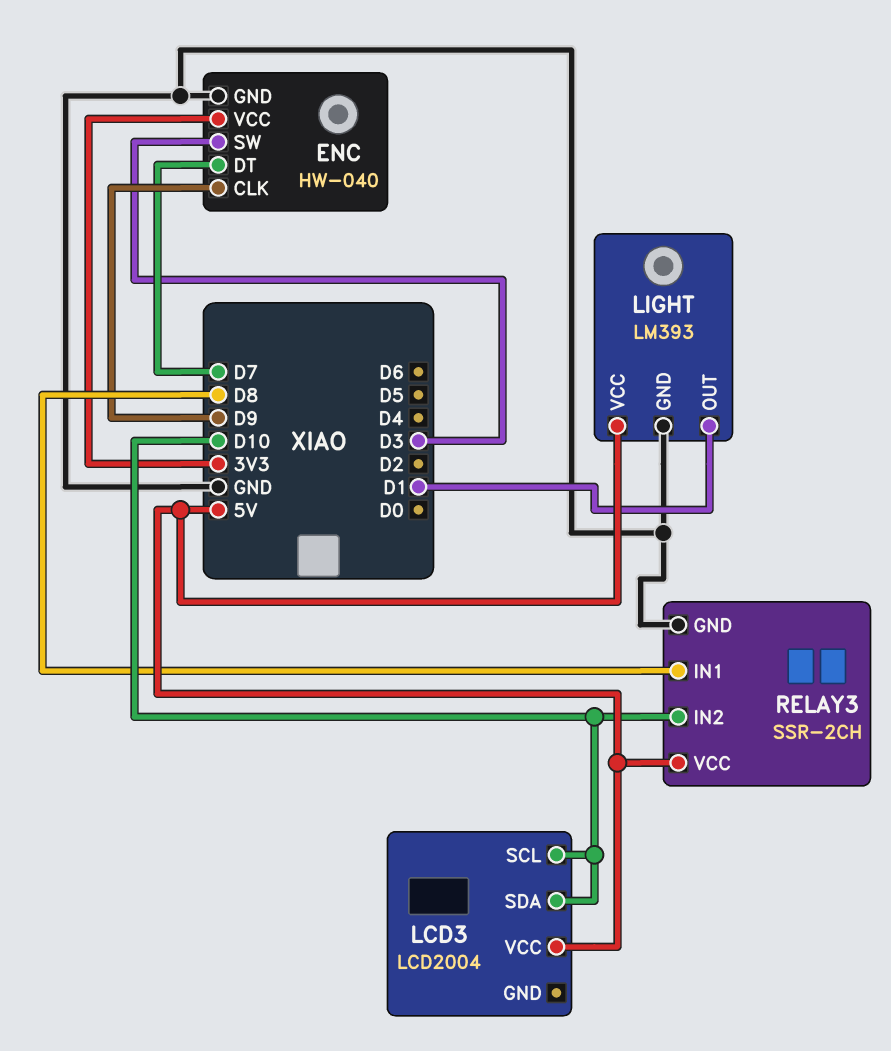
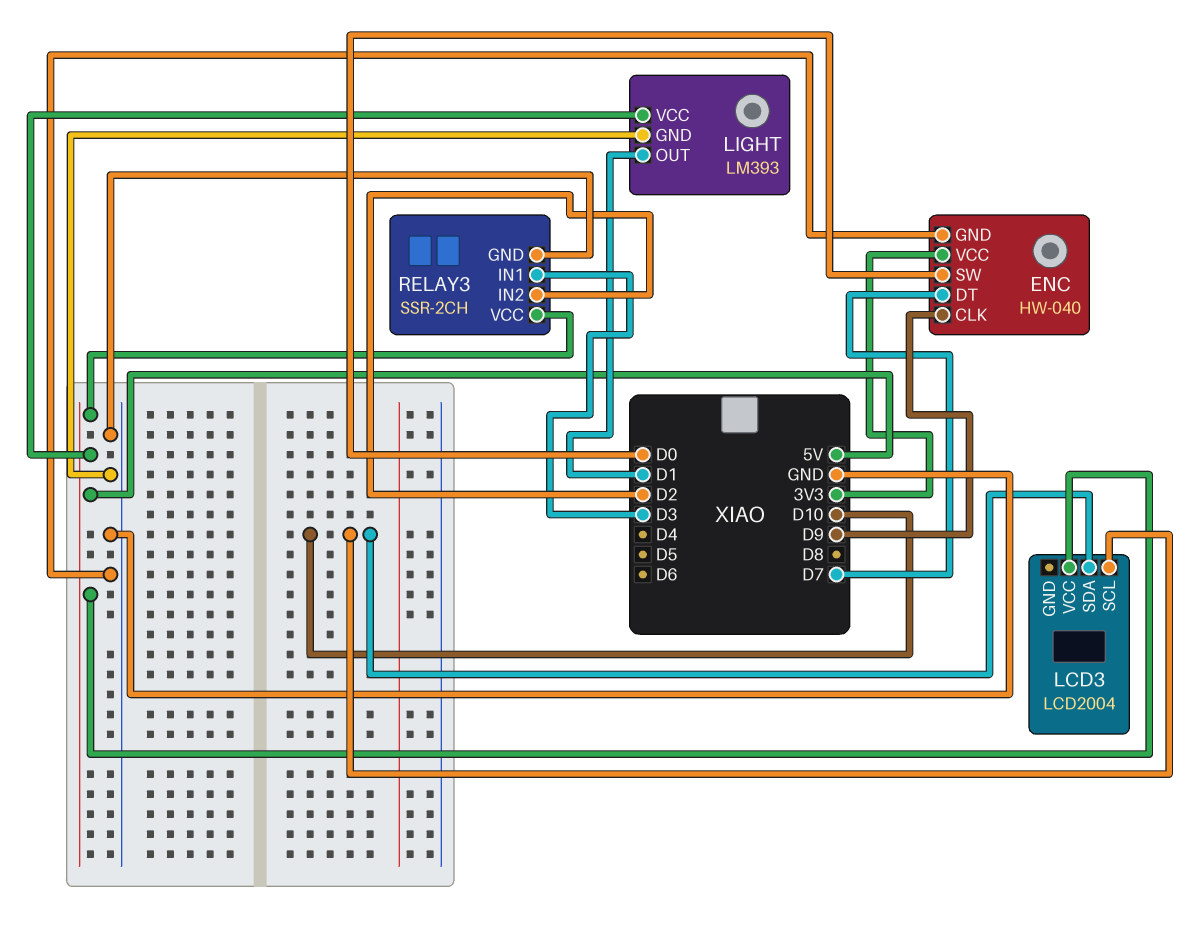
ENC pin SW: D3 -> D0
RELAY3 pin IN1: D8 -> D3
RELAY3 pin IN2: D10 -> D2

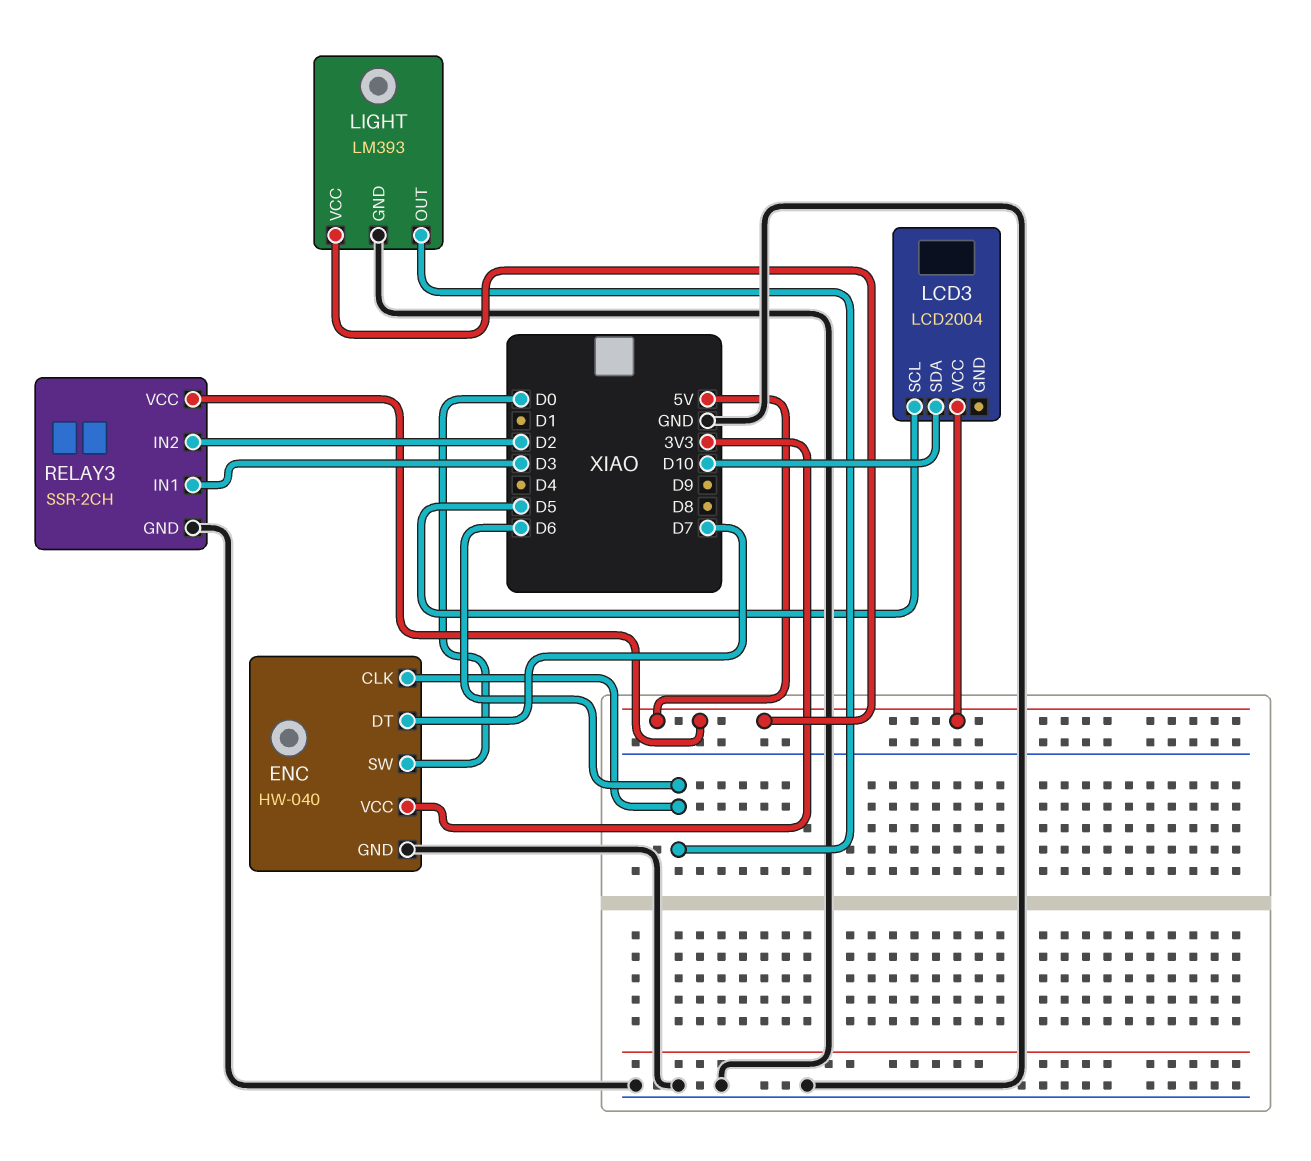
ENC pin CLK: D9 -> D6
LCD3 pin SCL: D10 -> D5
LIGHT pin OUT: D1 -> D6

